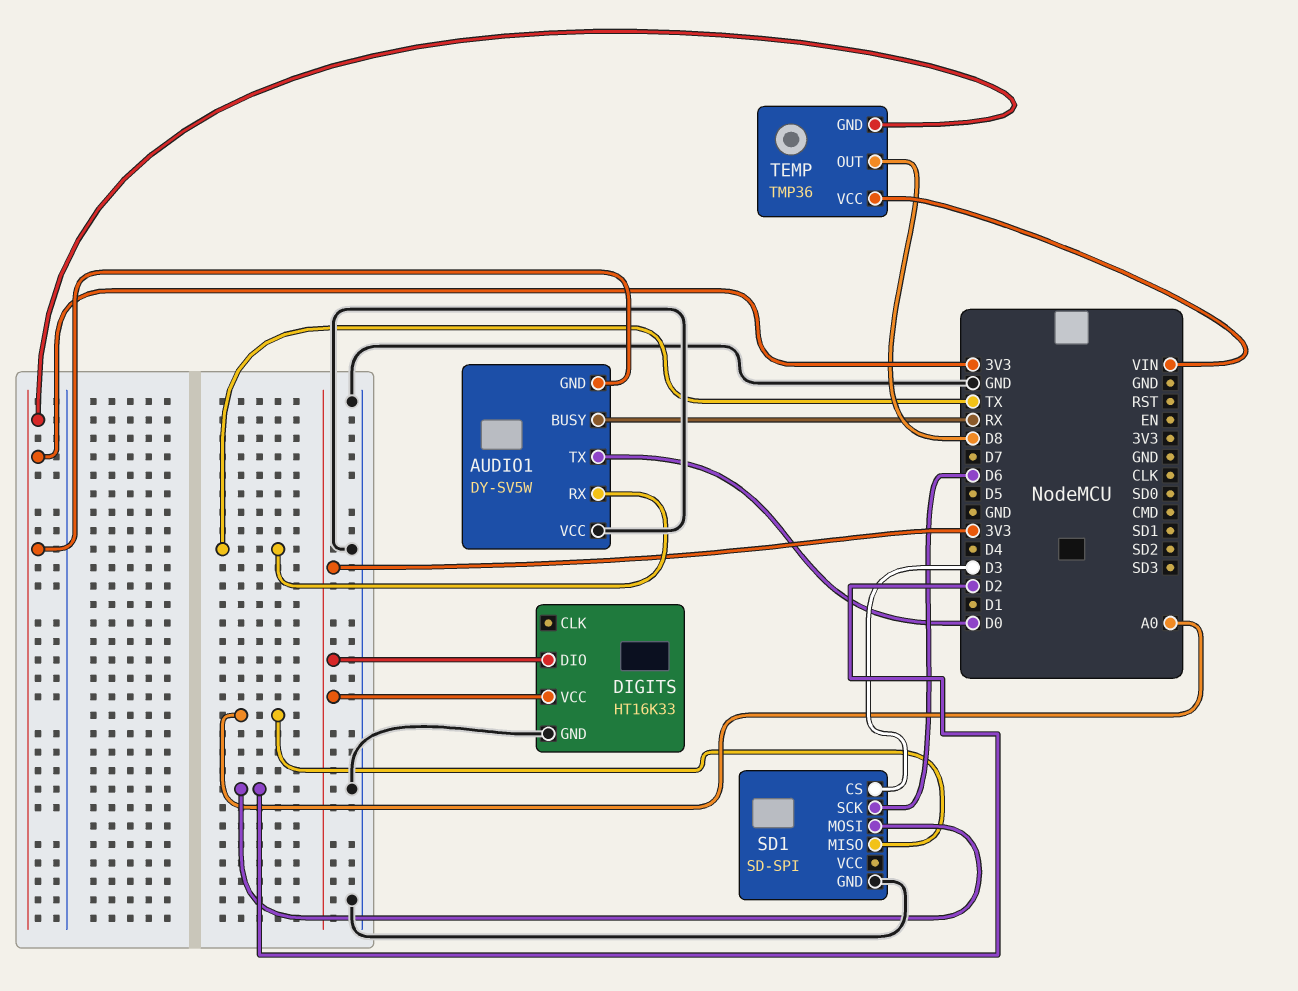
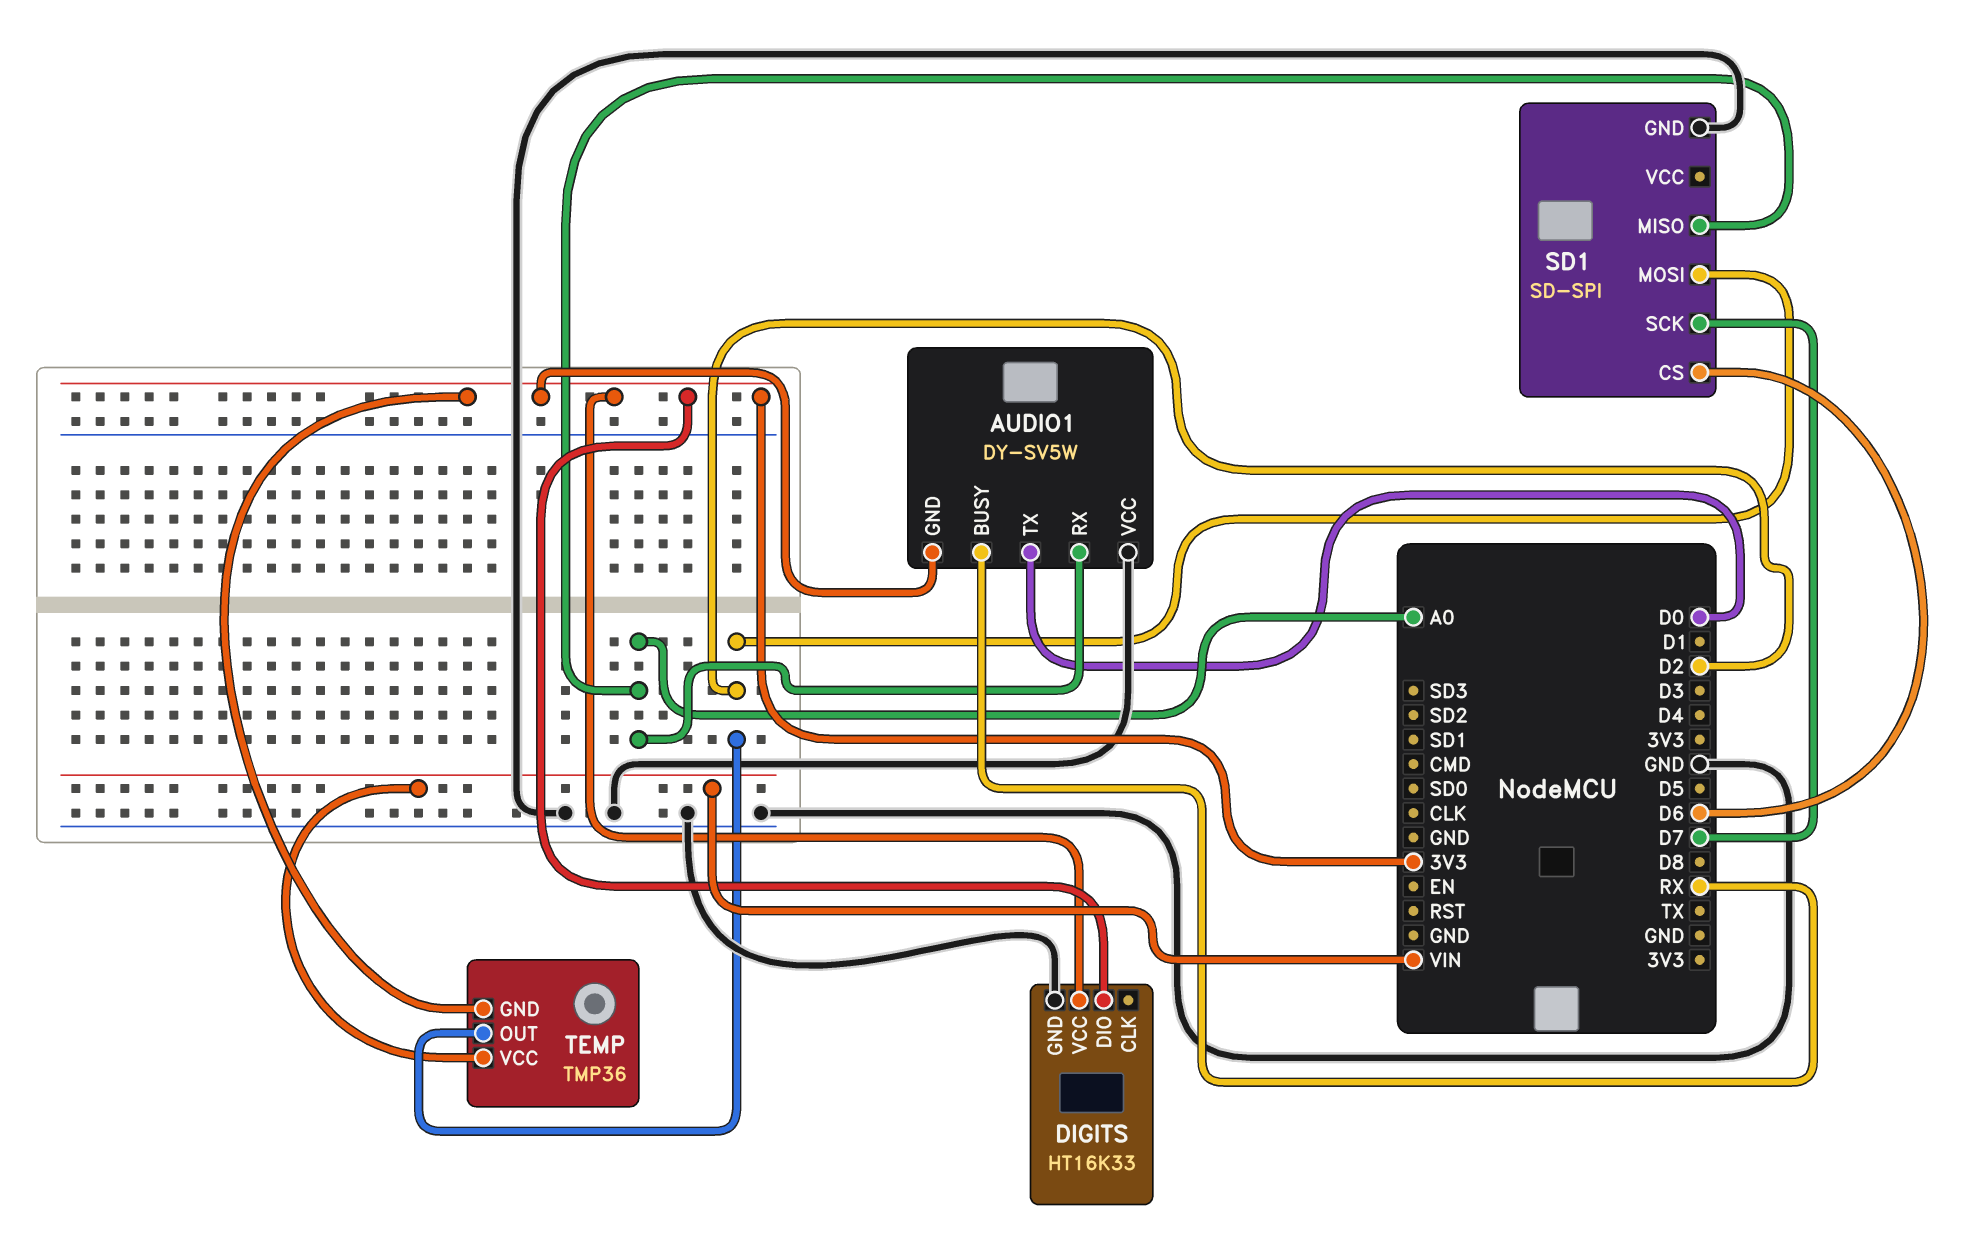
AUDIO1 pin RX: TX -> A0
SD1 pin CS: D3 -> D6
SD1 pin SCK: D6 -> D7
TEMP pin OUT: D8 -> D2

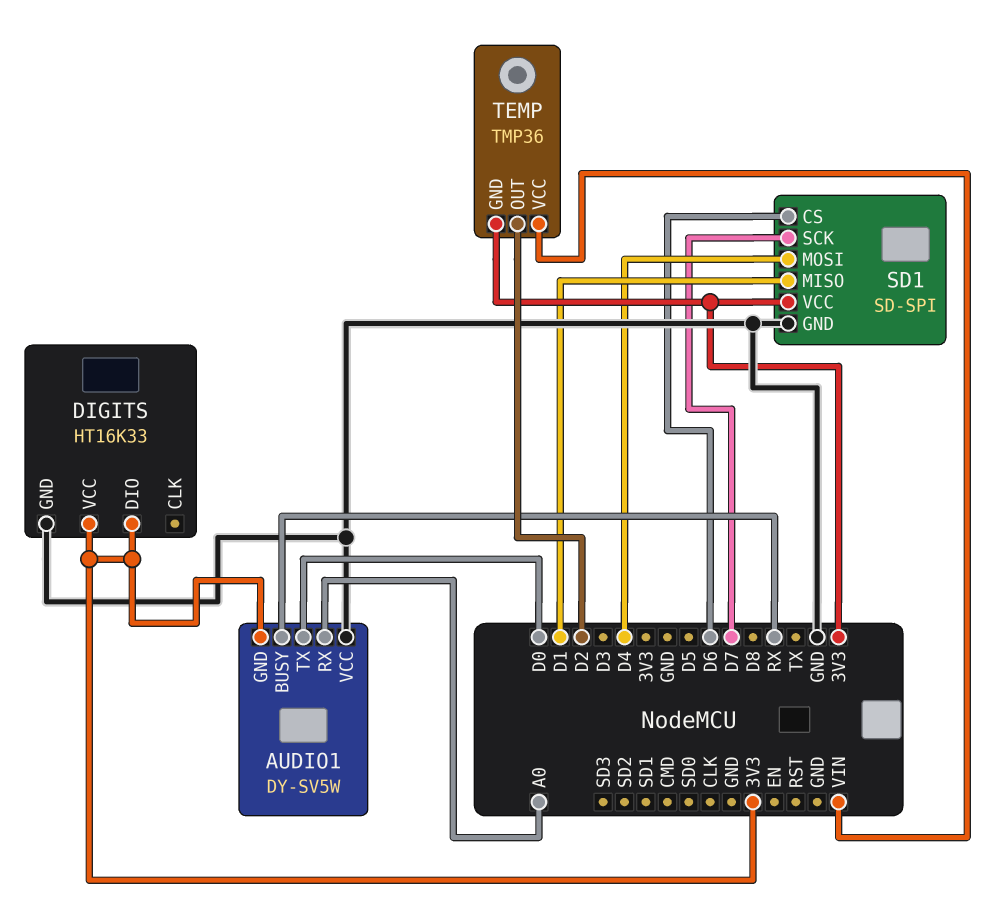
SD1 pin MISO: A0 -> D1
SD1 pin MOSI: D2 -> D4
SD1 pin VCC: none -> 3V3

